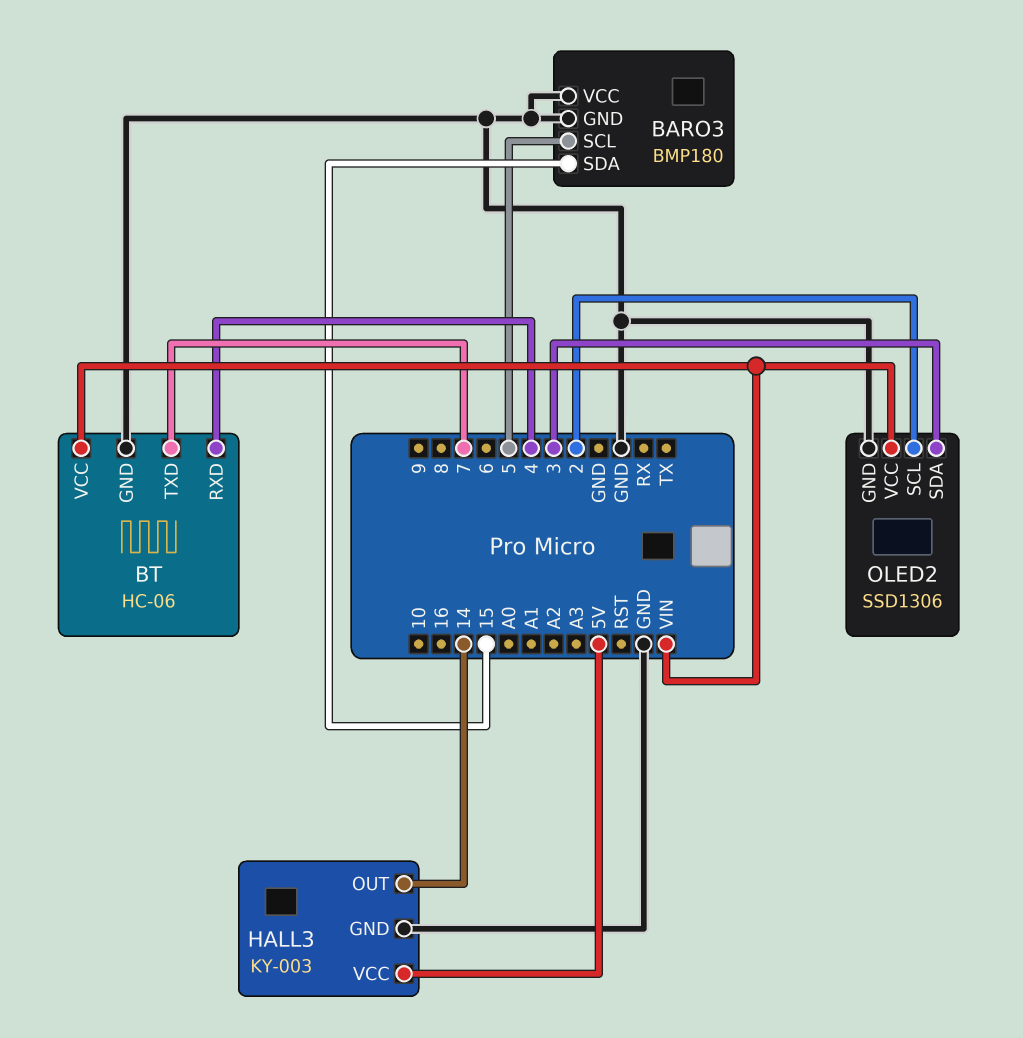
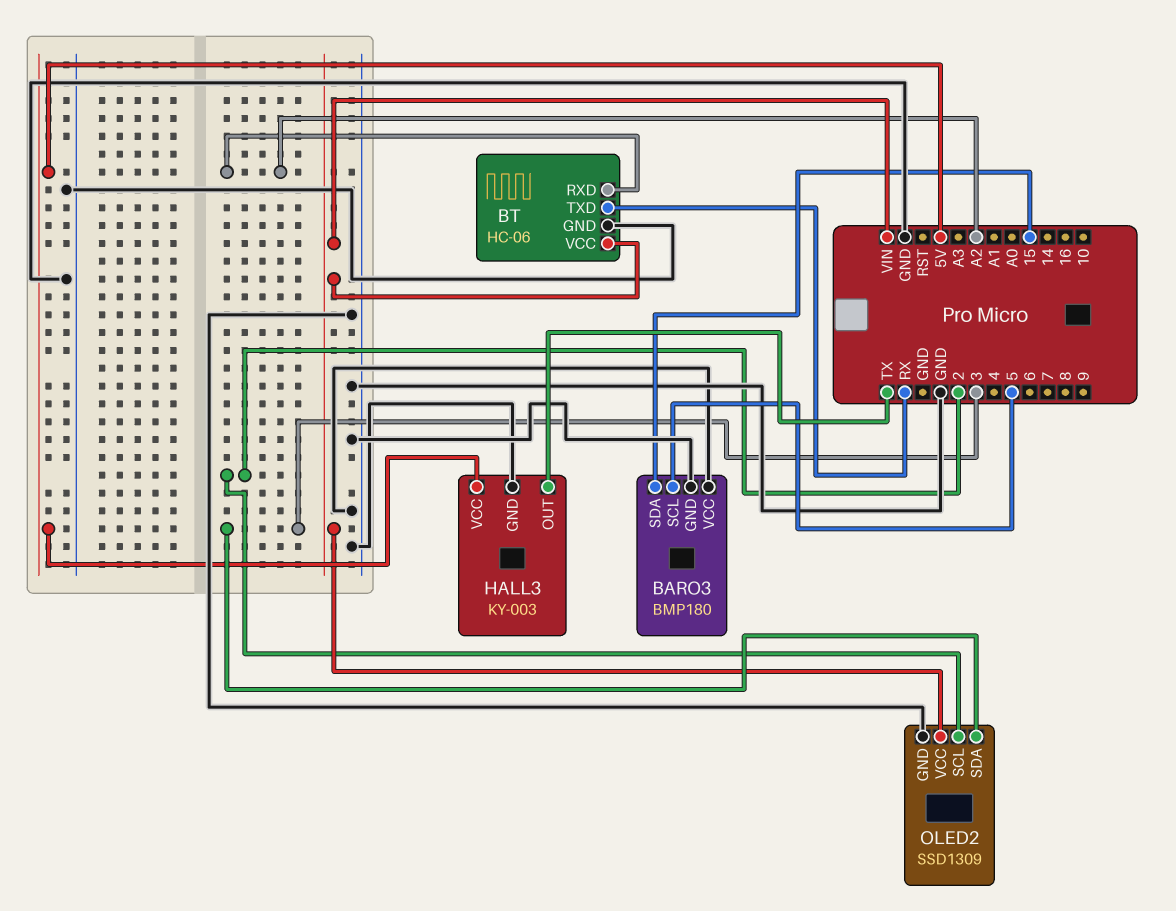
BT pin RXD: 4 -> A2
BT pin TXD: 7 -> RX
HALL3 pin OUT: 14 -> TX
OLED2: SSD1306 -> SSD1309

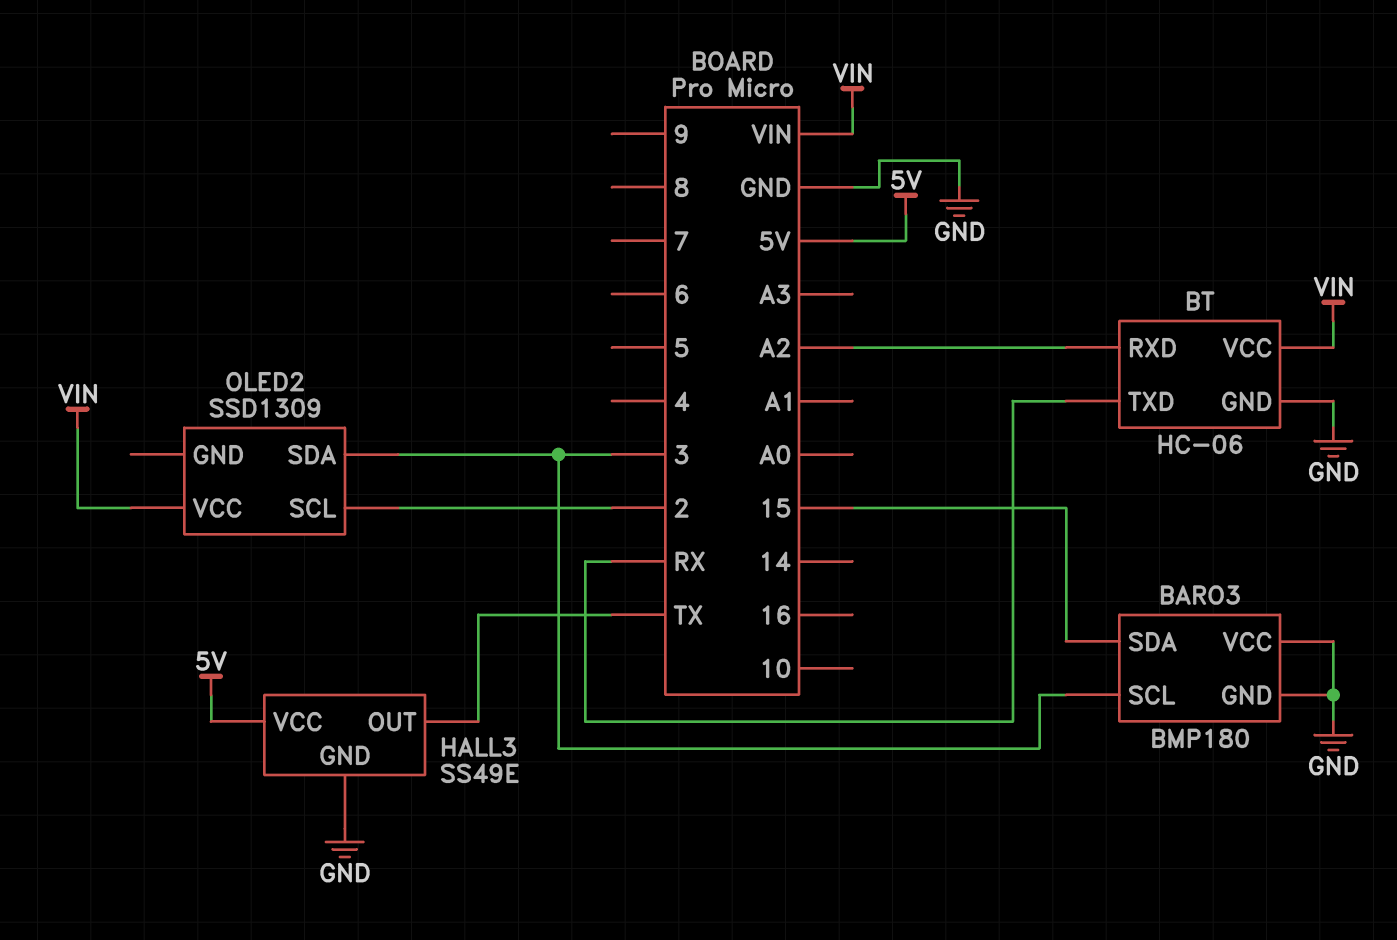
BARO3 pin SCL: 5 -> 3
HALL3: KY-003 -> SS49E
OLED2 pin GND: GND -> none

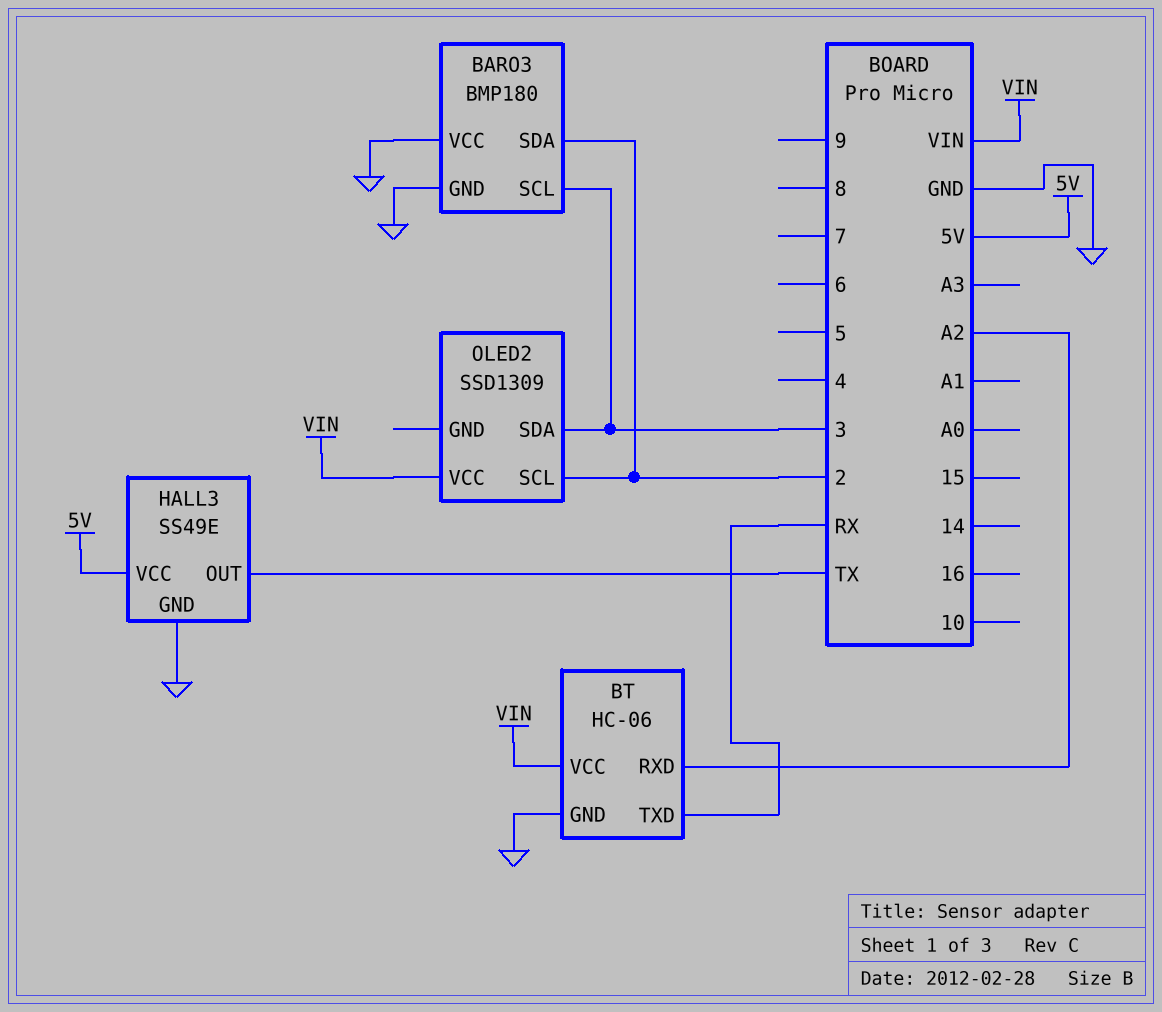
BARO3 pin SDA: 15 -> 2

